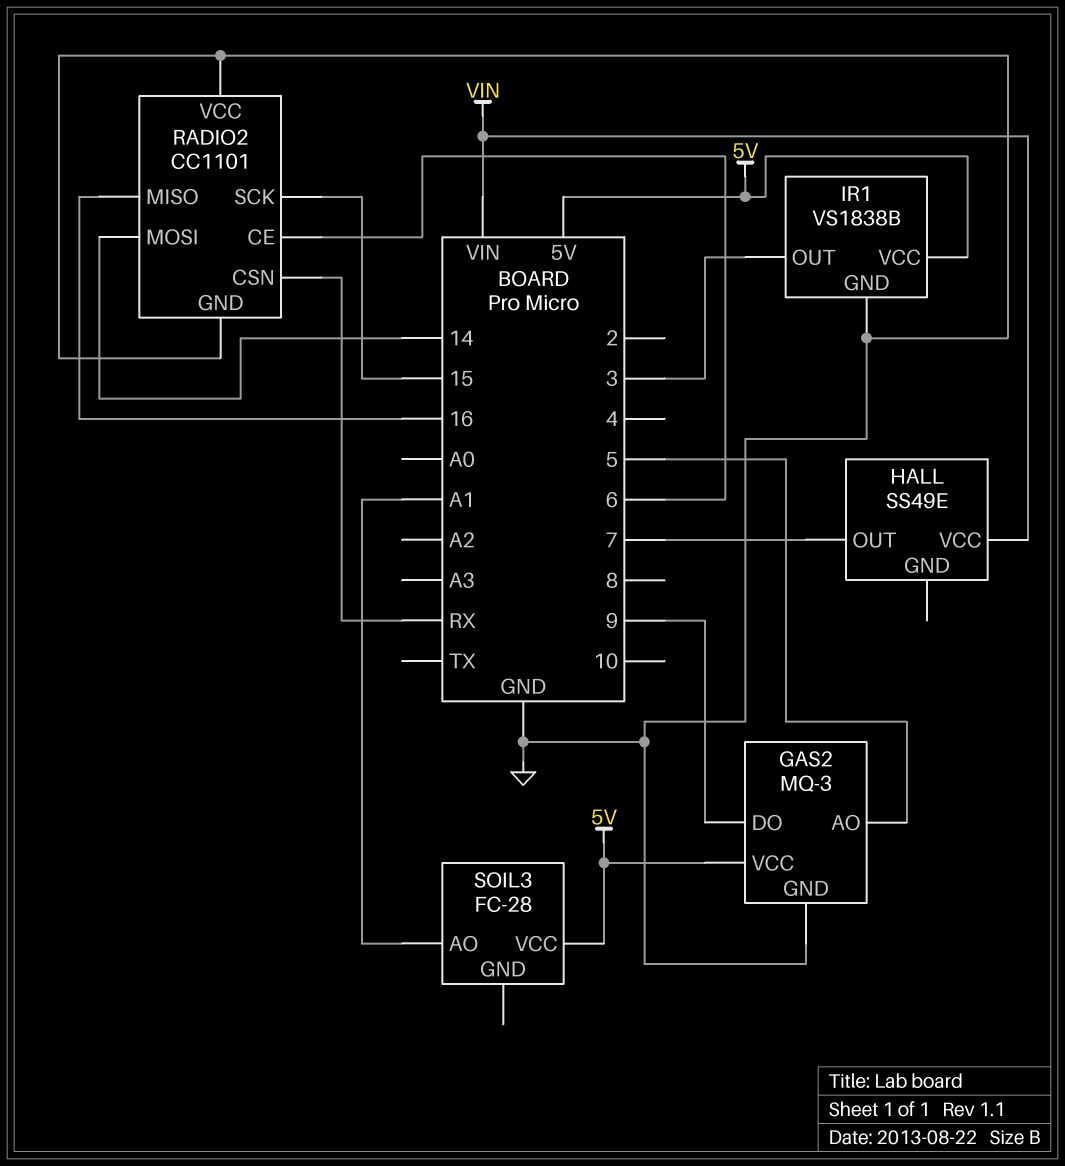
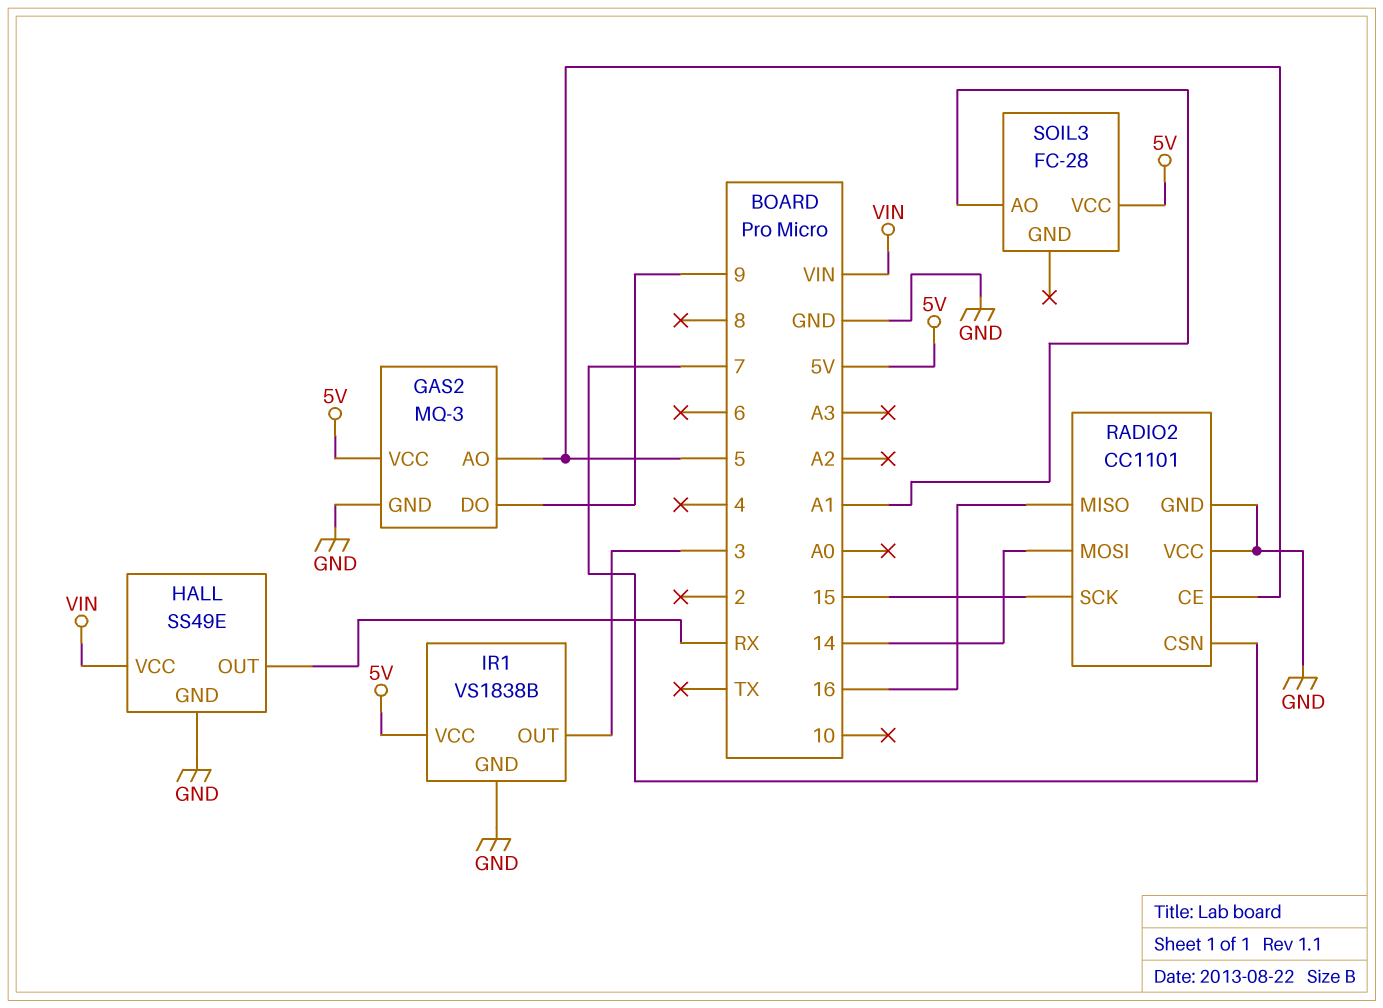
HALL pin GND: none -> GND
HALL pin OUT: 7 -> RX
RADIO2 pin CE: 6 -> 5
RADIO2 pin CSN: RX -> 7

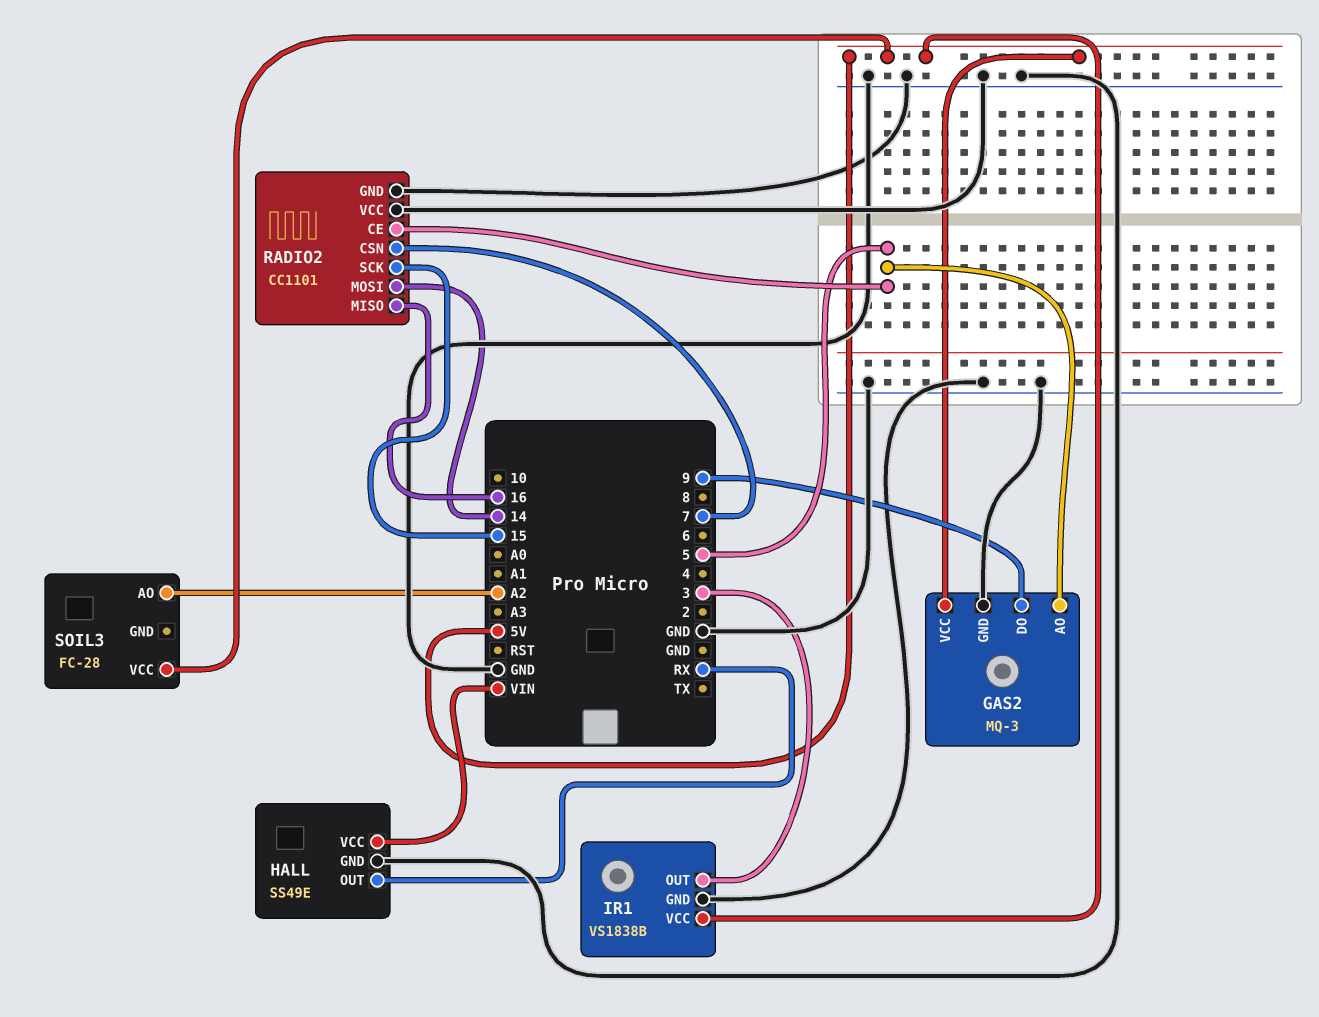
SOIL3 pin AO: A1 -> A2

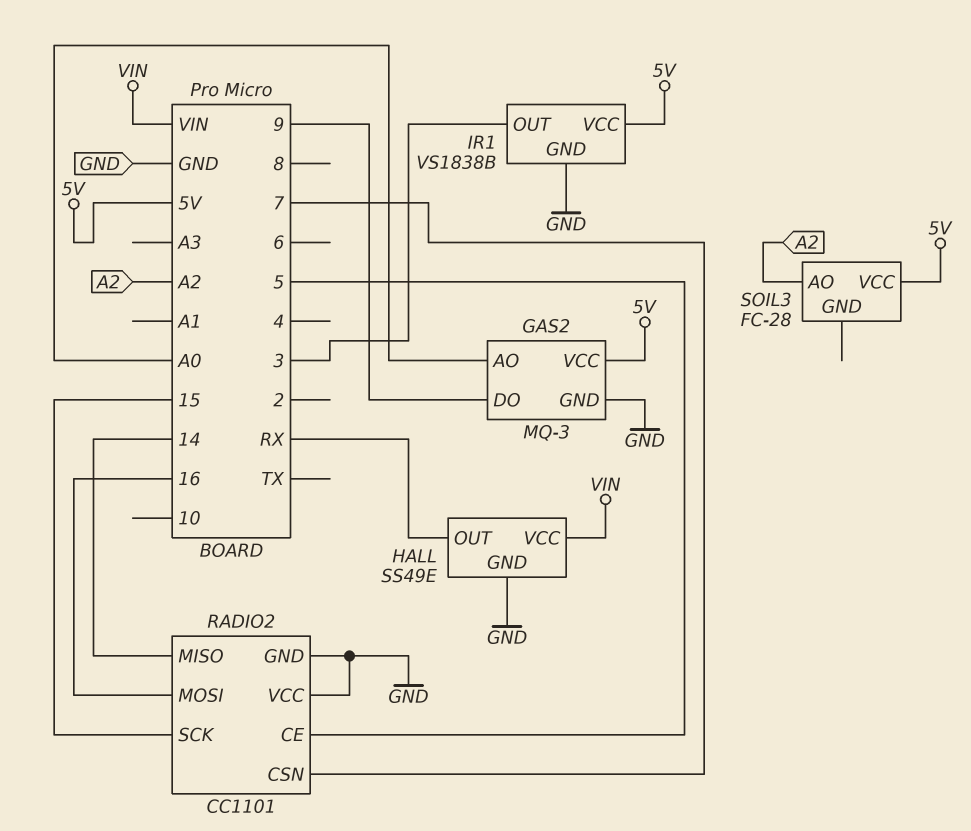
GAS2 pin AO: 5 -> A0
RADIO2 pin MISO: 16 -> 14
RADIO2 pin MOSI: 14 -> 16

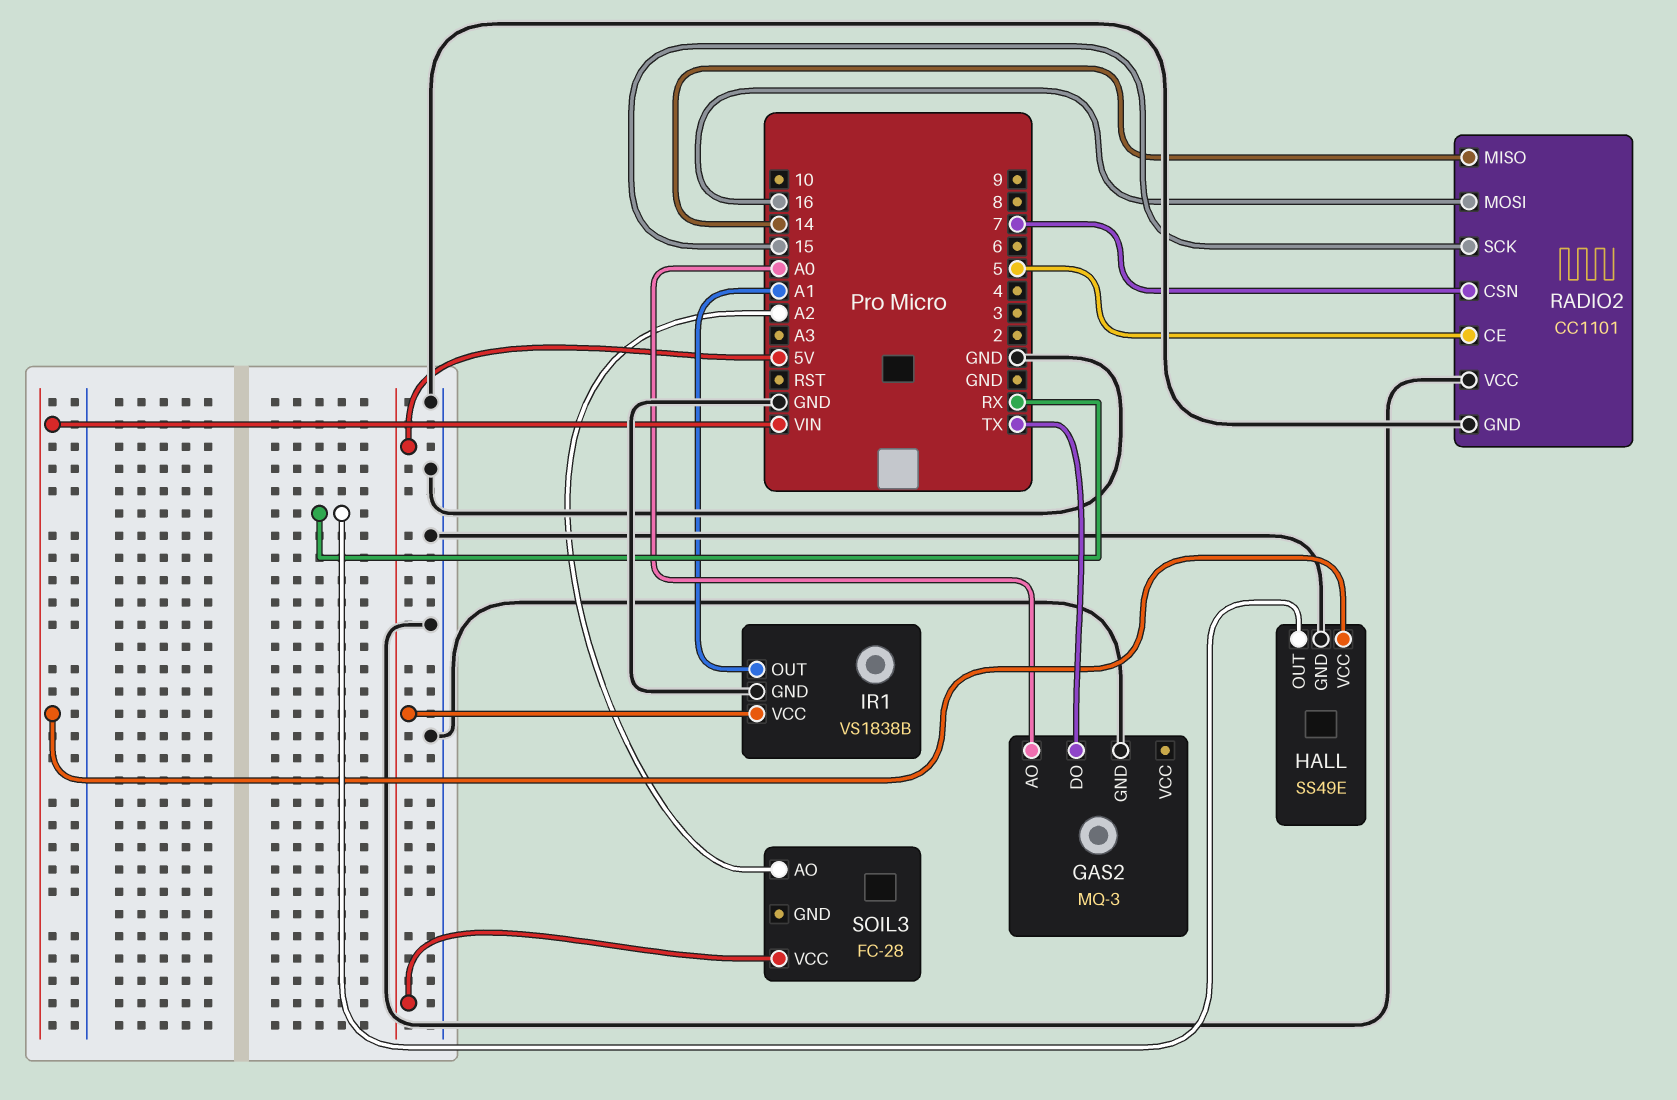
GAS2 pin DO: 9 -> TX
GAS2 pin VCC: 5V -> none
IR1 pin OUT: 3 -> A1

